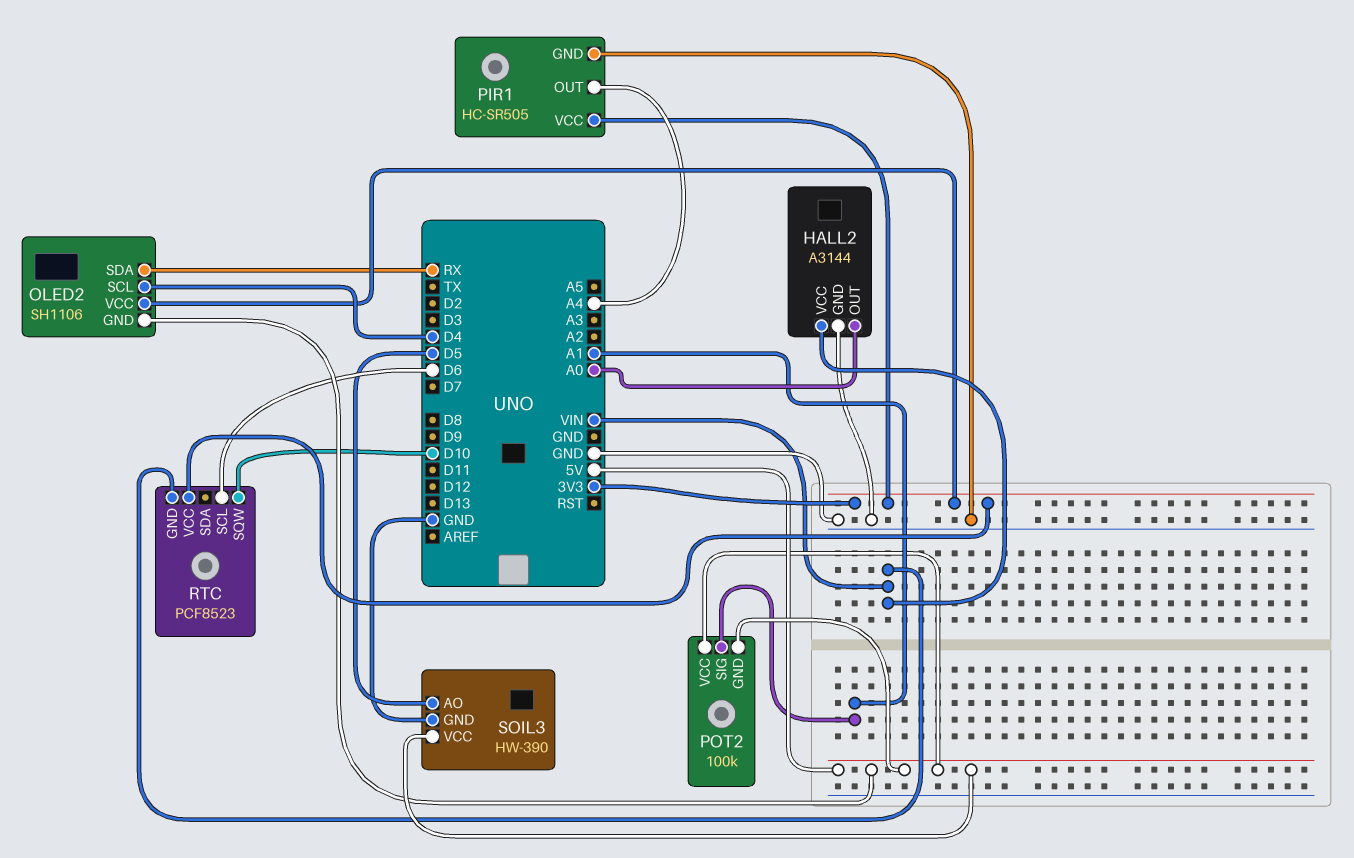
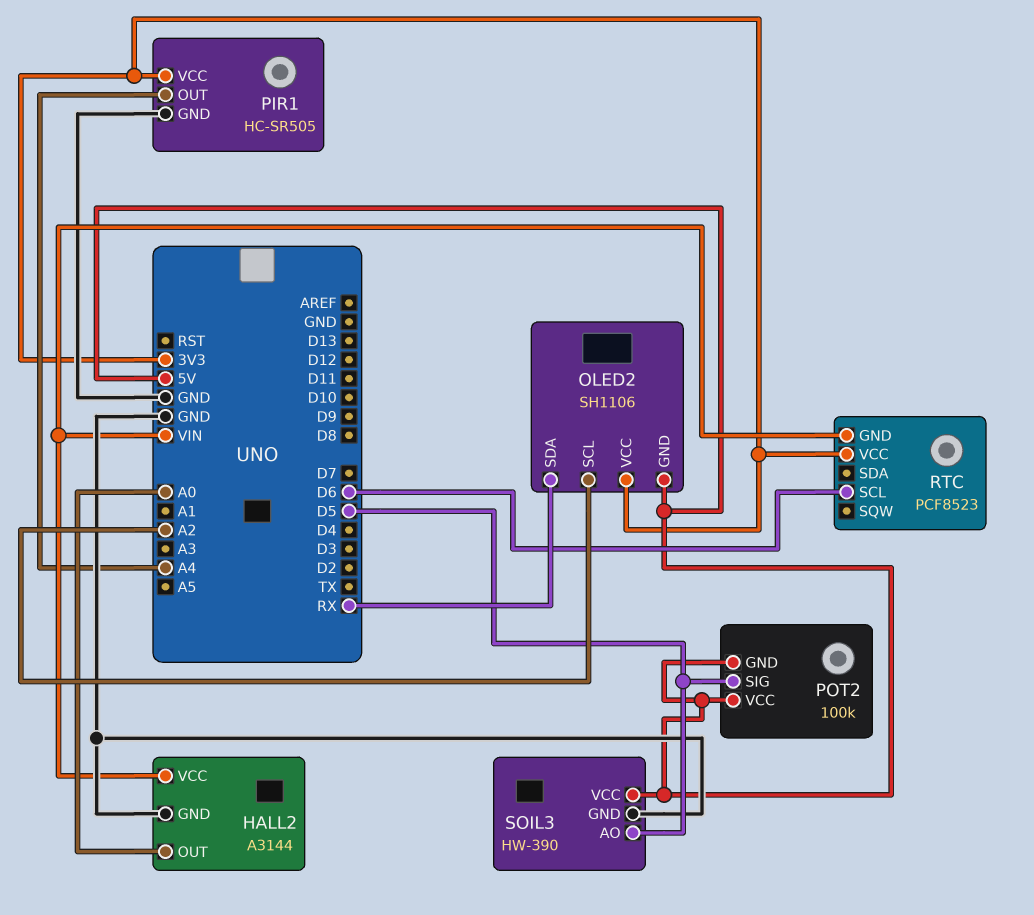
OLED2 pin SCL: D4 -> A2
POT2 pin SIG: A1 -> D5
RTC pin SQW: D10 -> none

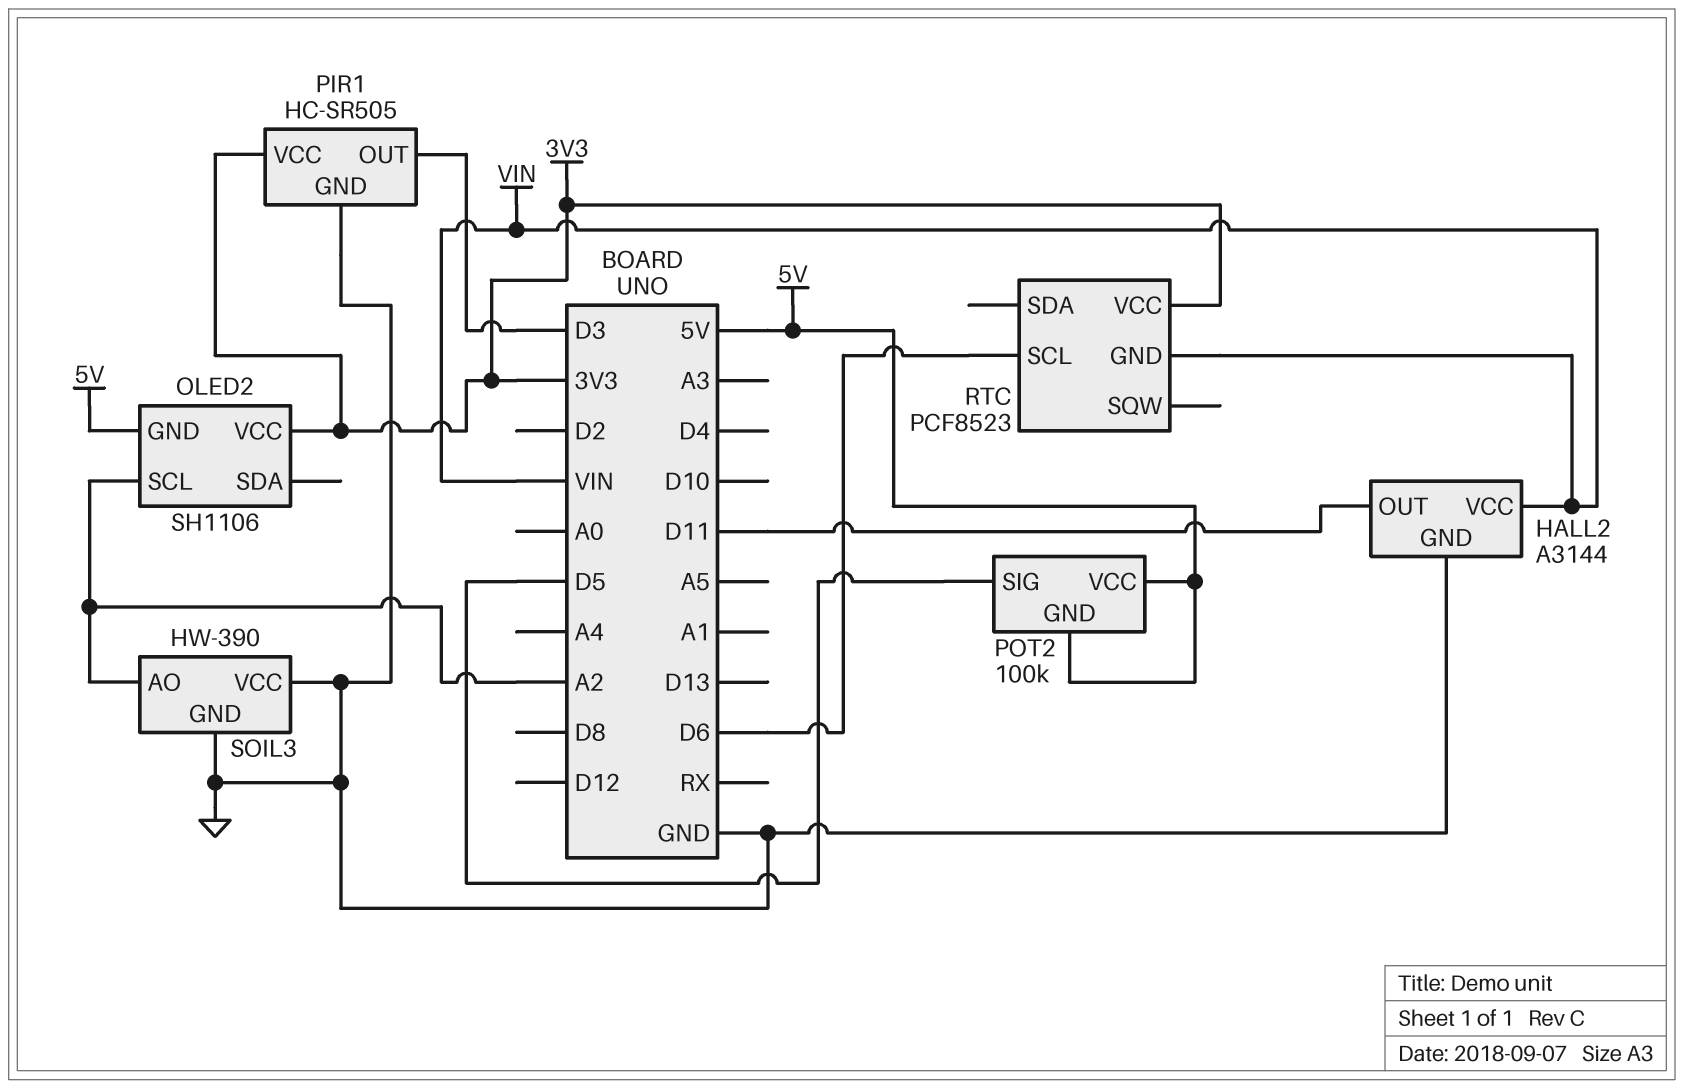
HALL2 pin OUT: A0 -> D11
OLED2 pin SDA: RX -> none
PIR1 pin OUT: A4 -> D3
SOIL3 pin AO: D5 -> A2
SOIL3 pin VCC: 5V -> GND

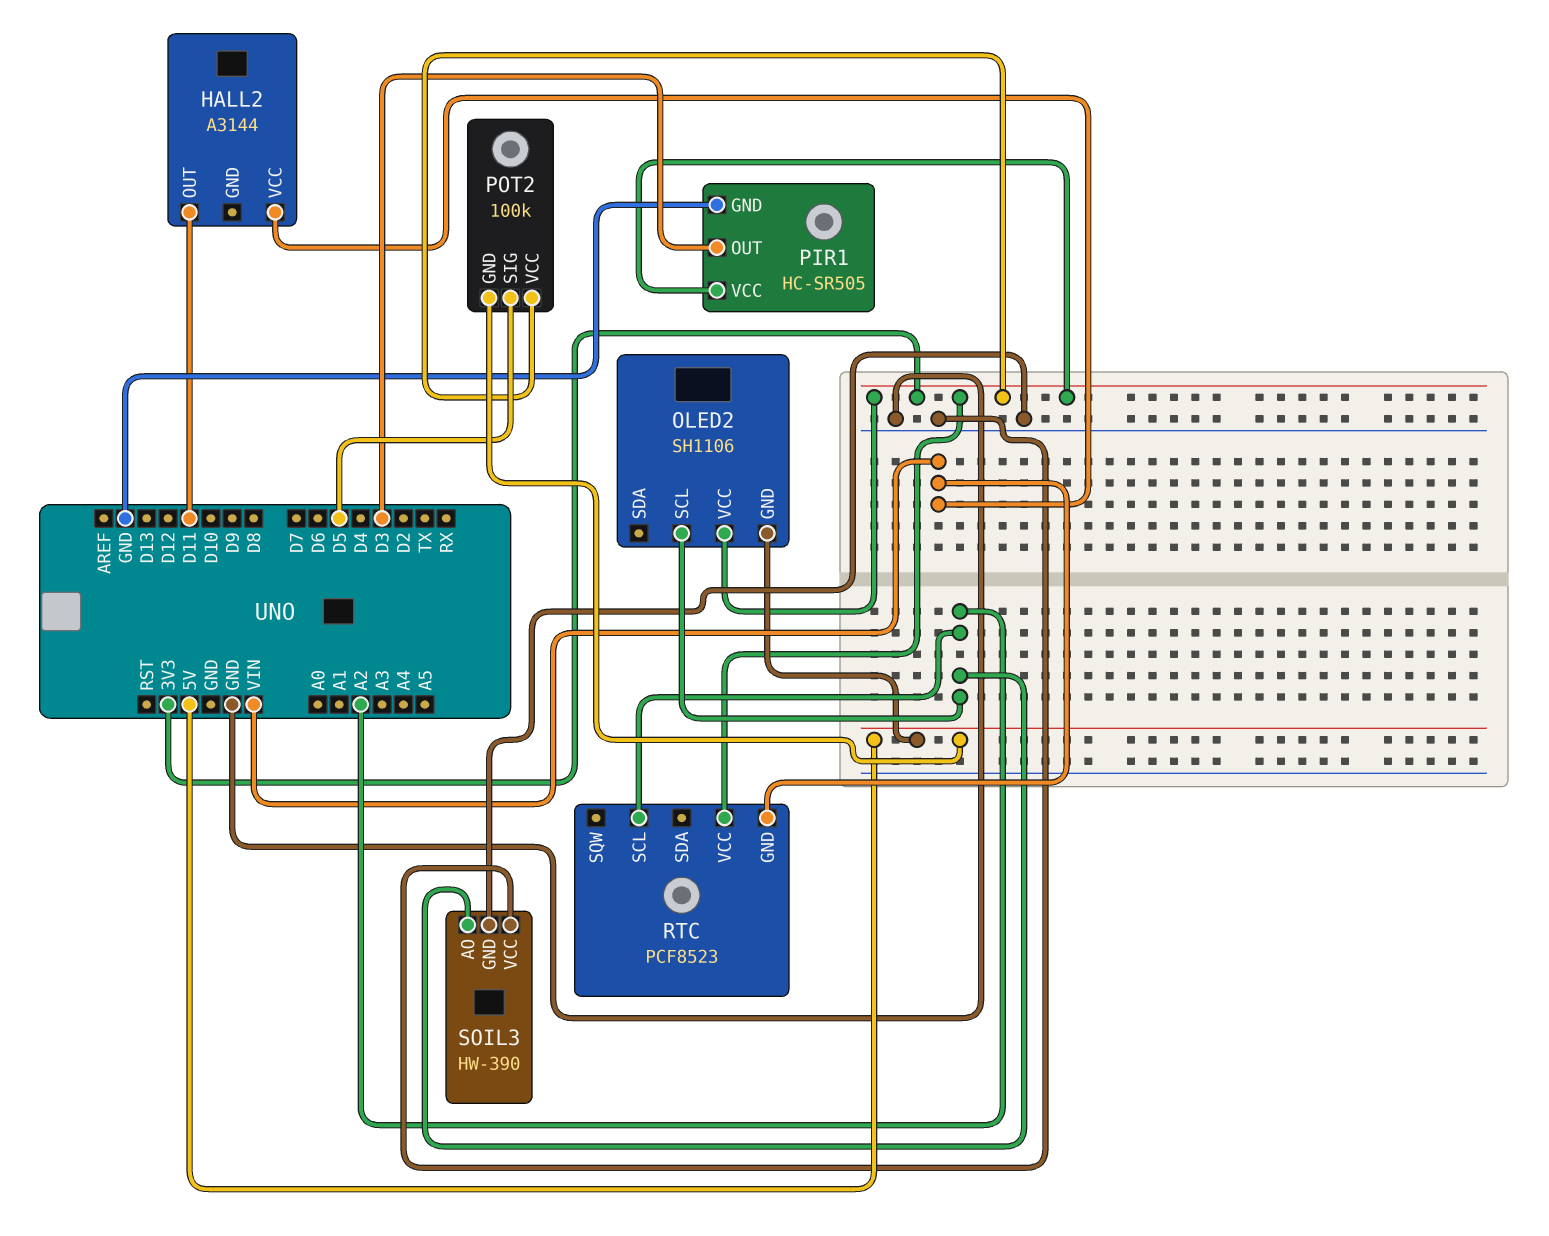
HALL2 pin GND: GND -> none
POT2 pin VCC: 5V -> 3V3
RTC pin SCL: D6 -> A2

